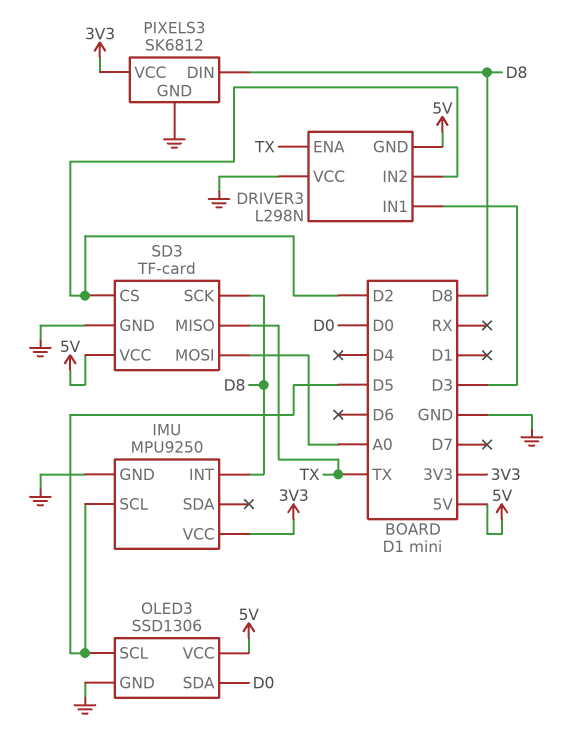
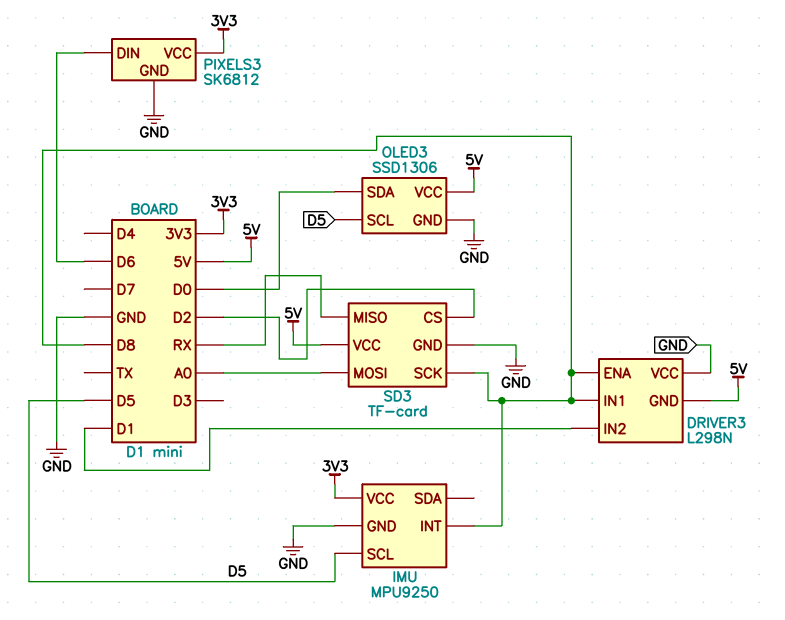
DRIVER3 pin ENA: TX -> D8
DRIVER3 pin IN1: D3 -> D8
DRIVER3 pin IN2: D2 -> D1
PIXELS3 pin DIN: D8 -> D6
SD3 pin MISO: TX -> RX

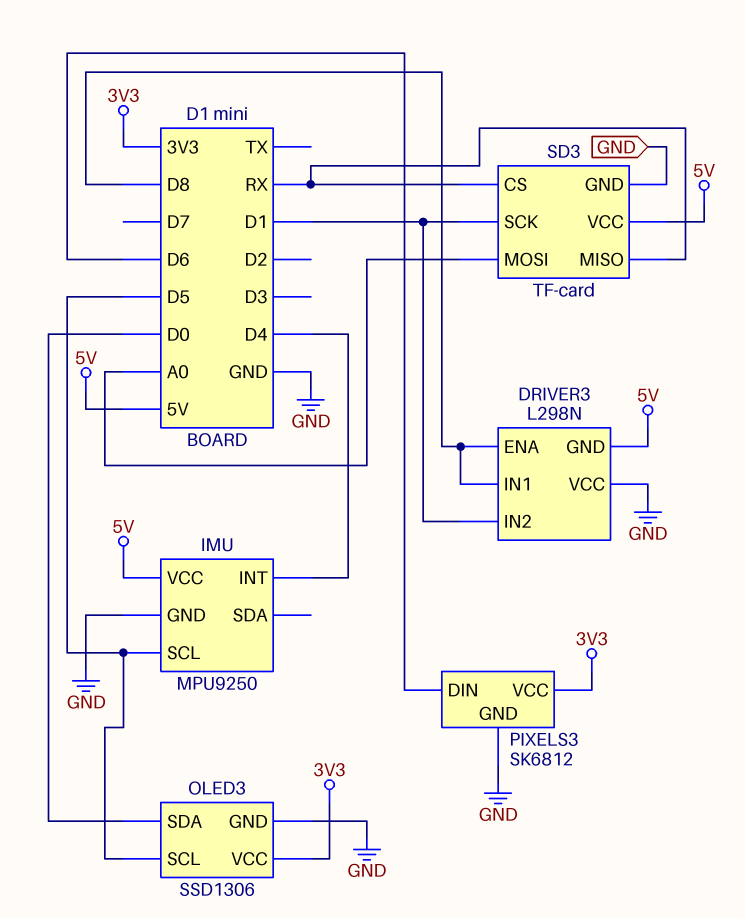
IMU pin INT: D8 -> D4
IMU pin VCC: 3V3 -> 5V
OLED3 pin VCC: 5V -> 3V3
SD3 pin CS: D2 -> RX
SD3 pin SCK: D8 -> D1

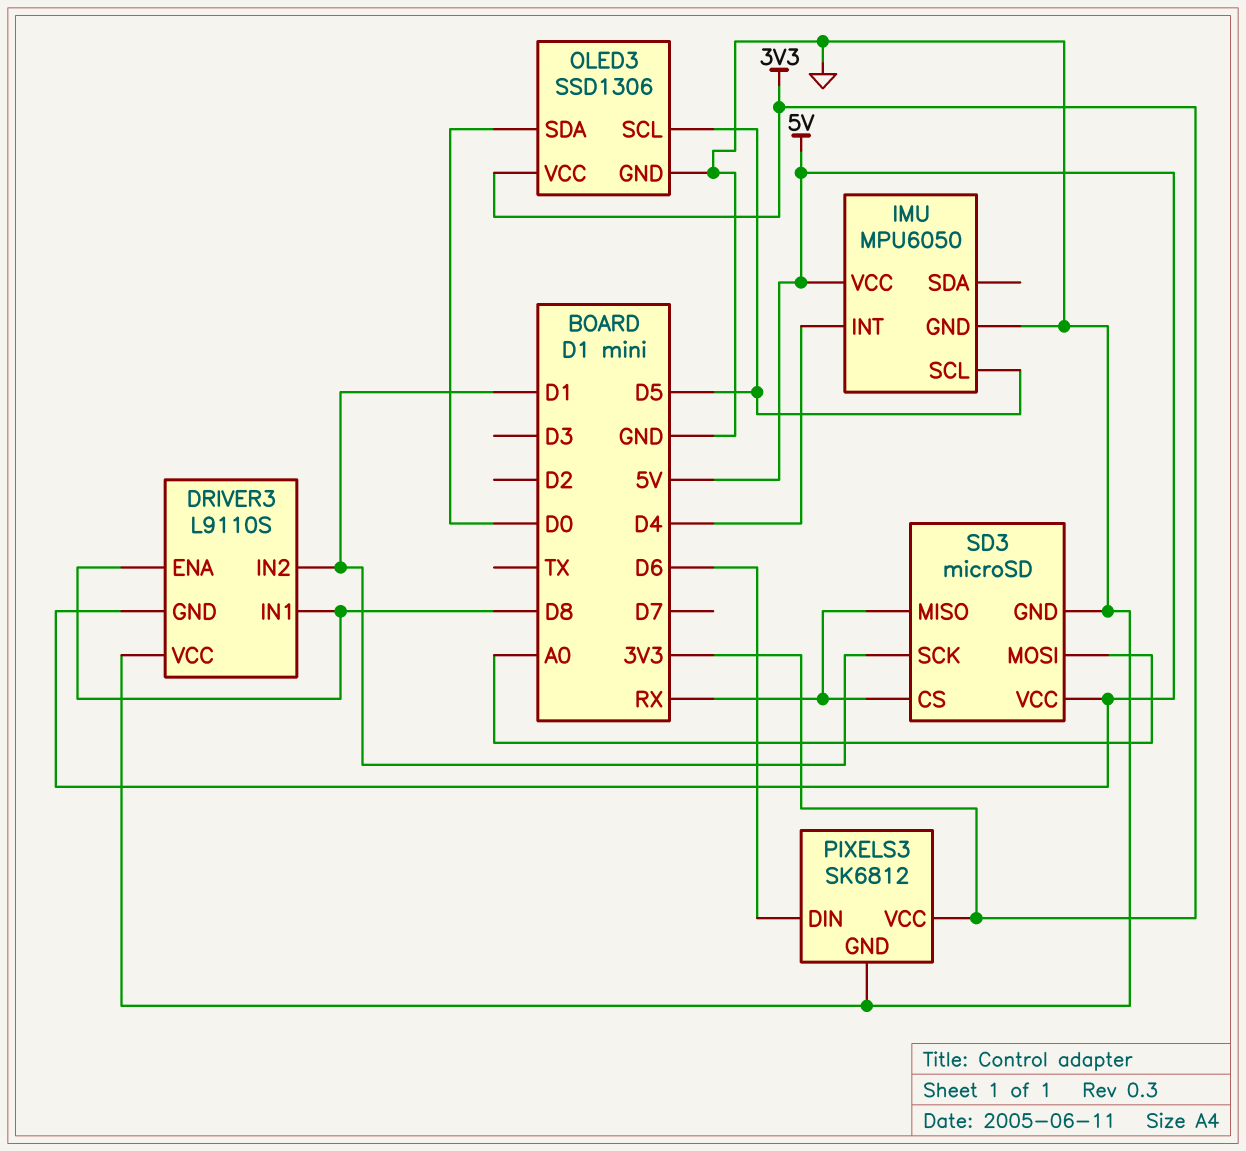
DRIVER3: L298N -> L9110S
IMU: MPU9250 -> MPU6050
SD3: TF-card -> microSD

